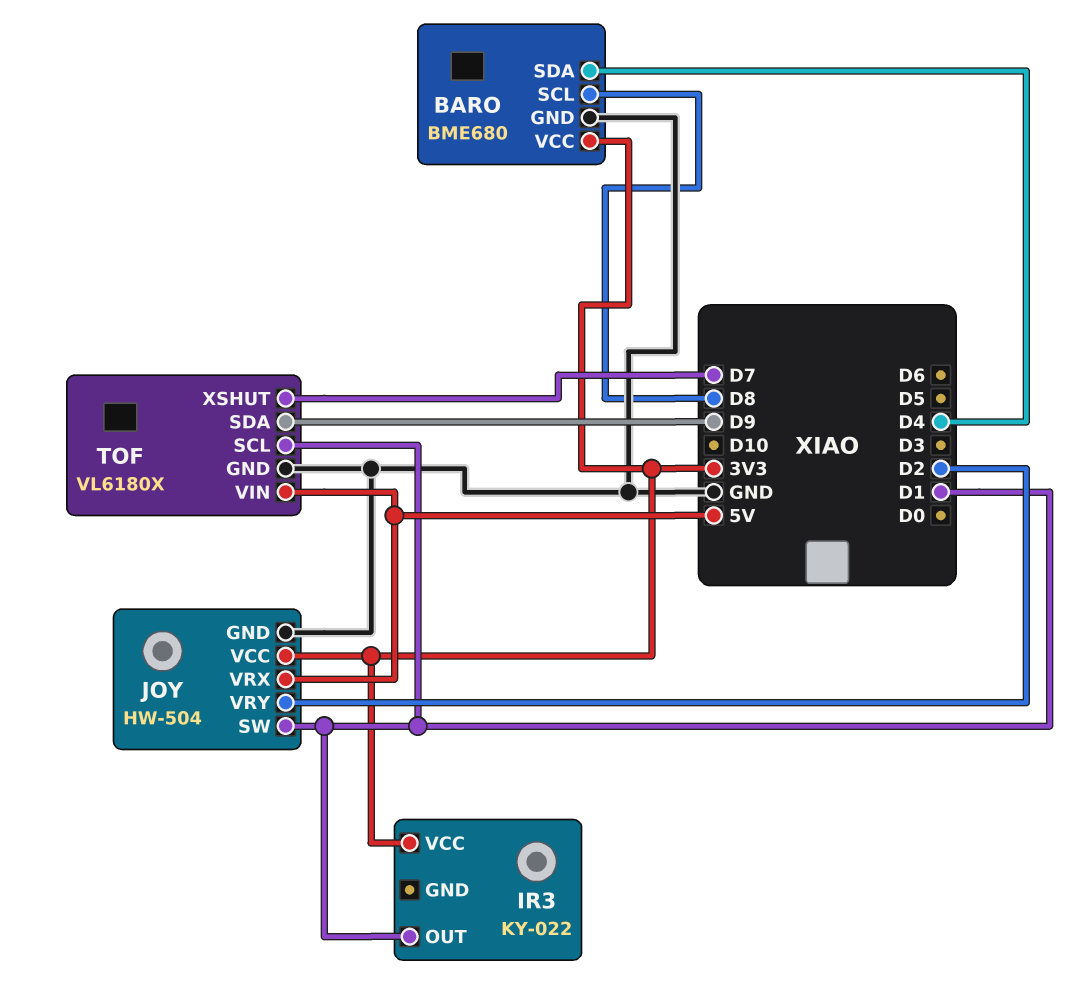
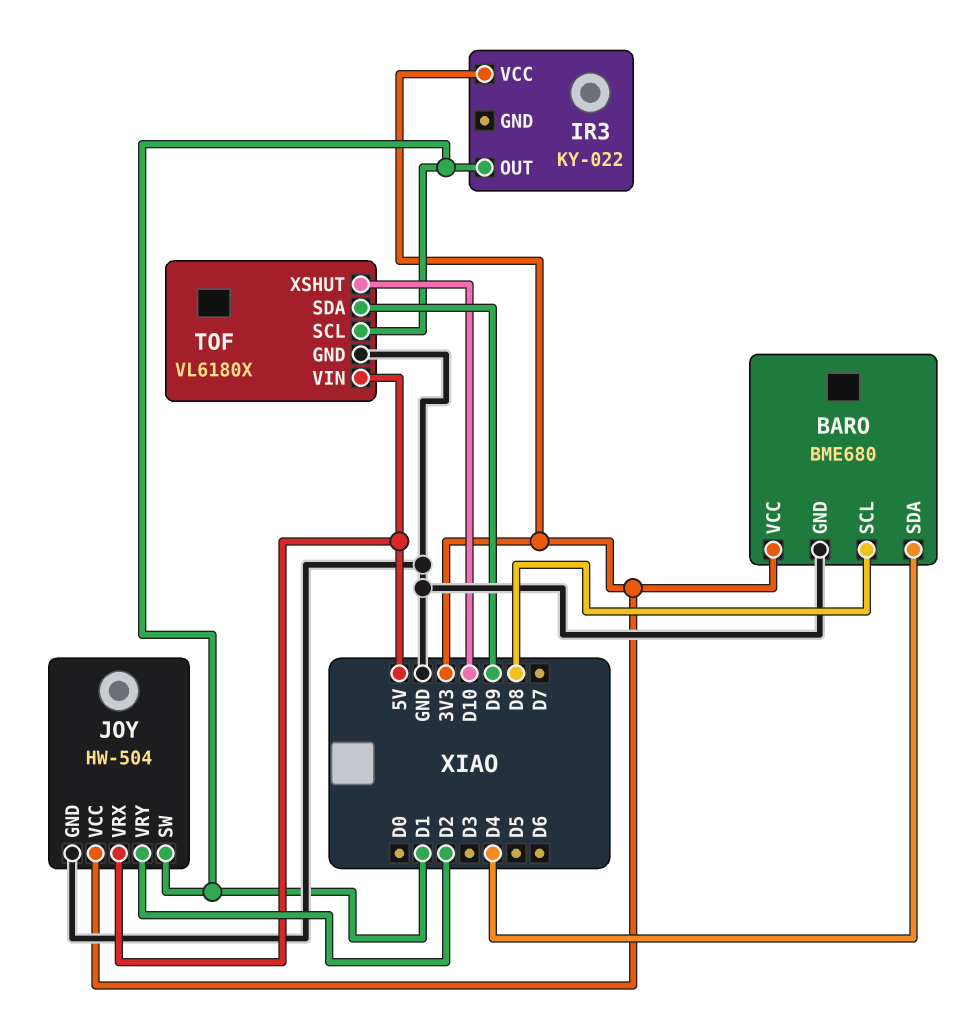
TOF pin XSHUT: D7 -> D10

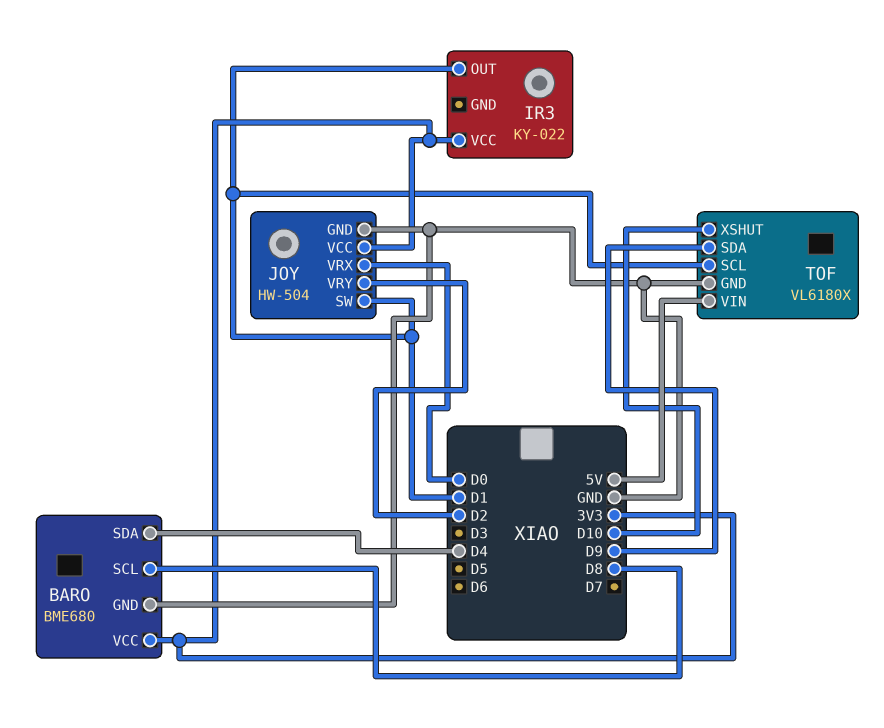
JOY pin VRX: 5V -> D0

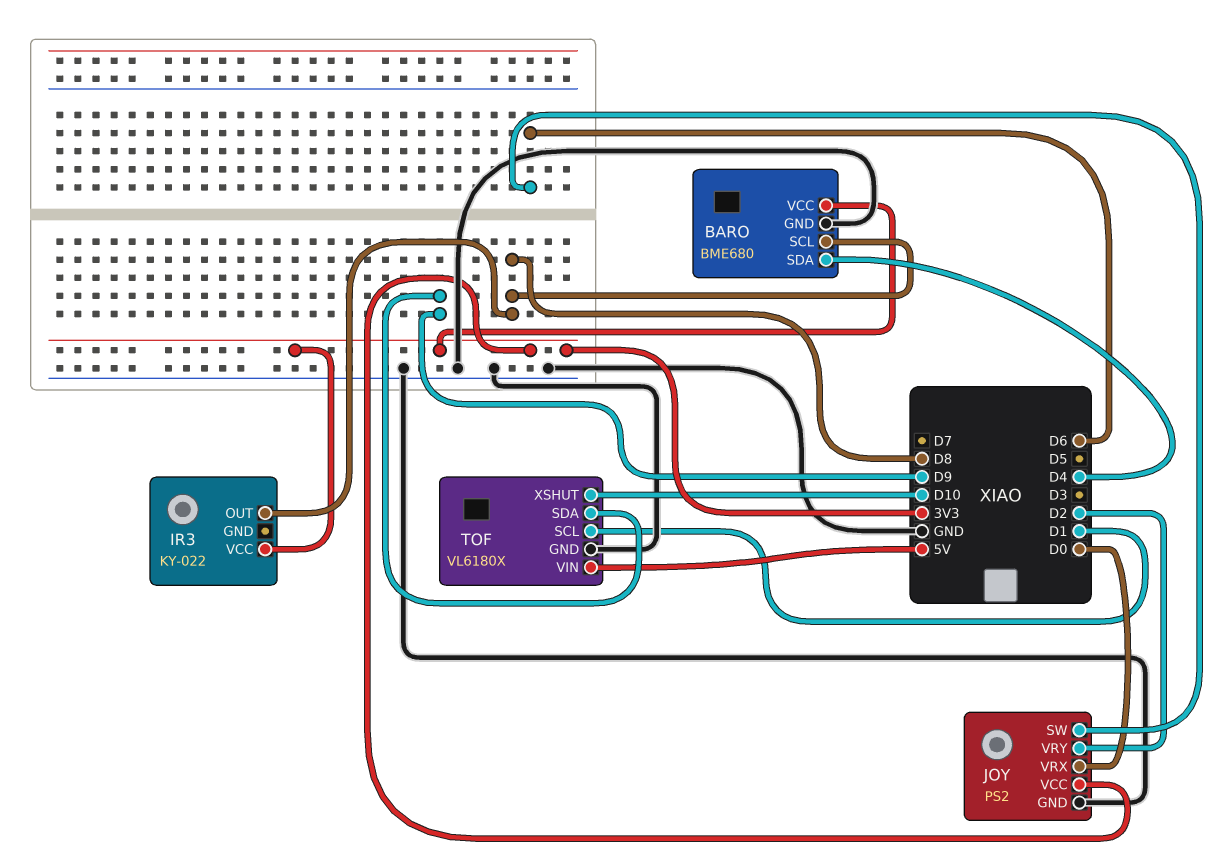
IR3 pin OUT: D1 -> D8
JOY: HW-504 -> PS2
JOY pin SW: D1 -> D6

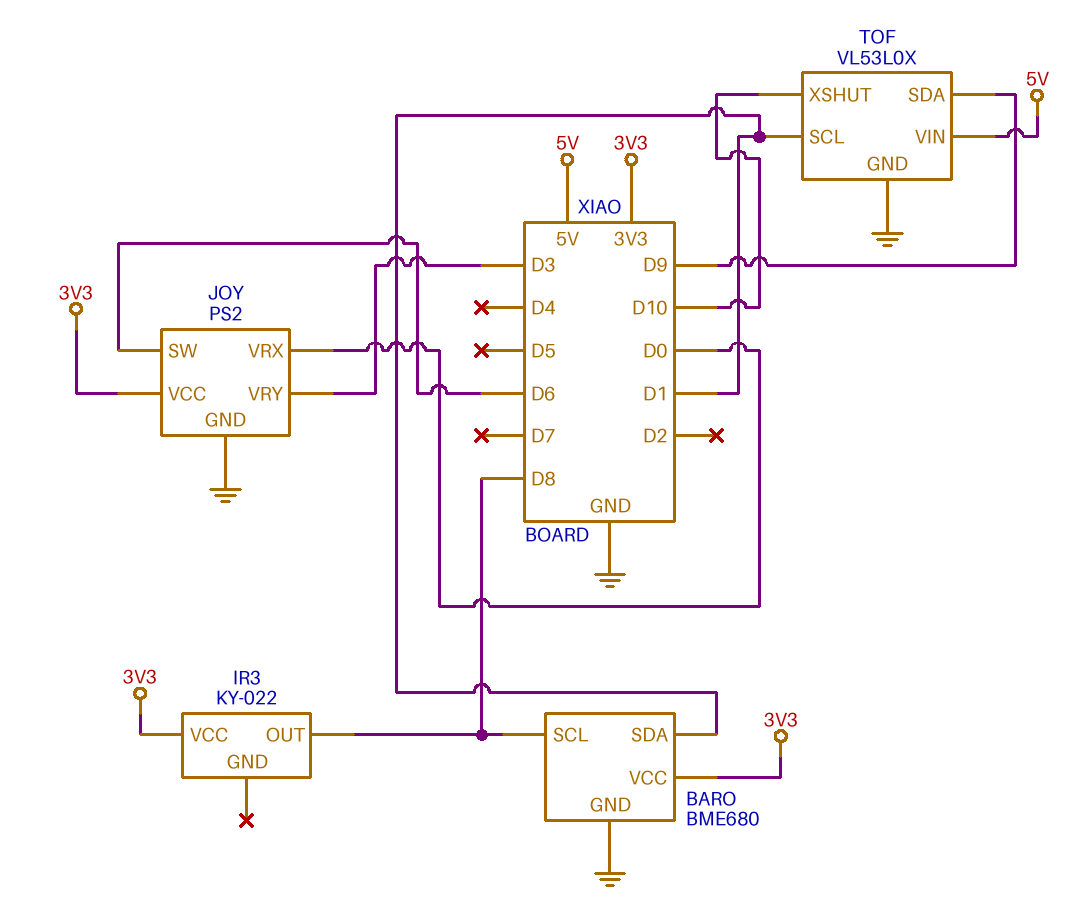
BARO pin SDA: D4 -> D1
JOY pin VRY: D2 -> D3
TOF: VL6180X -> VL53L0X

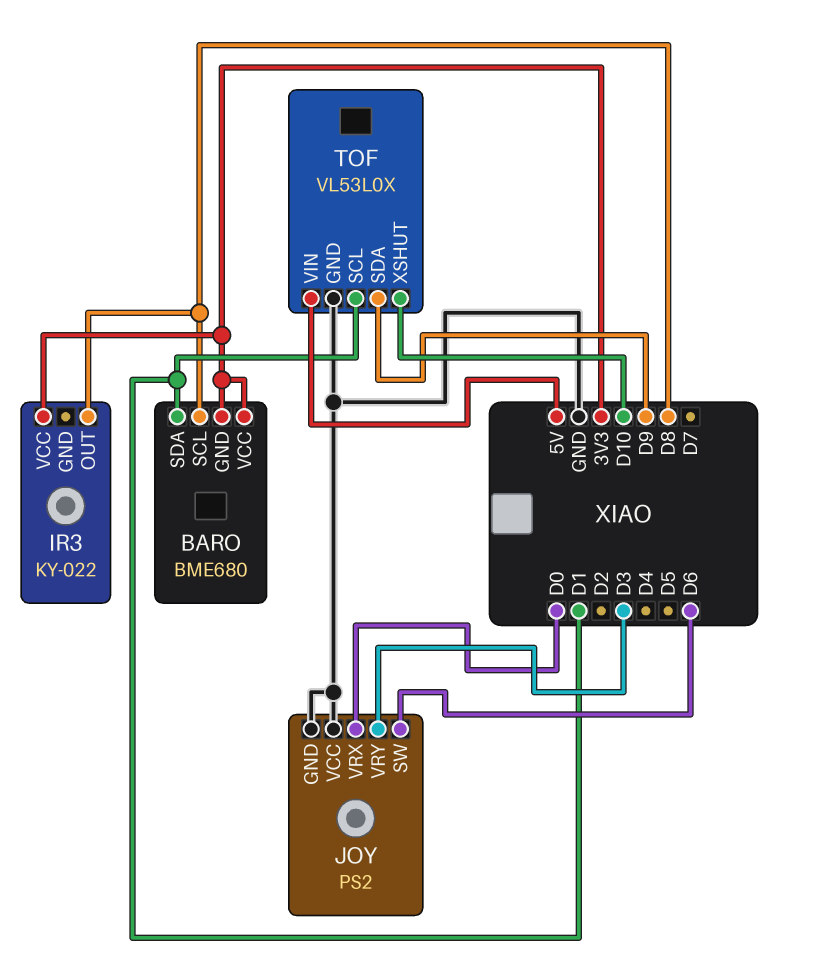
BARO pin GND: GND -> 3V3
JOY pin VCC: 3V3 -> GND

